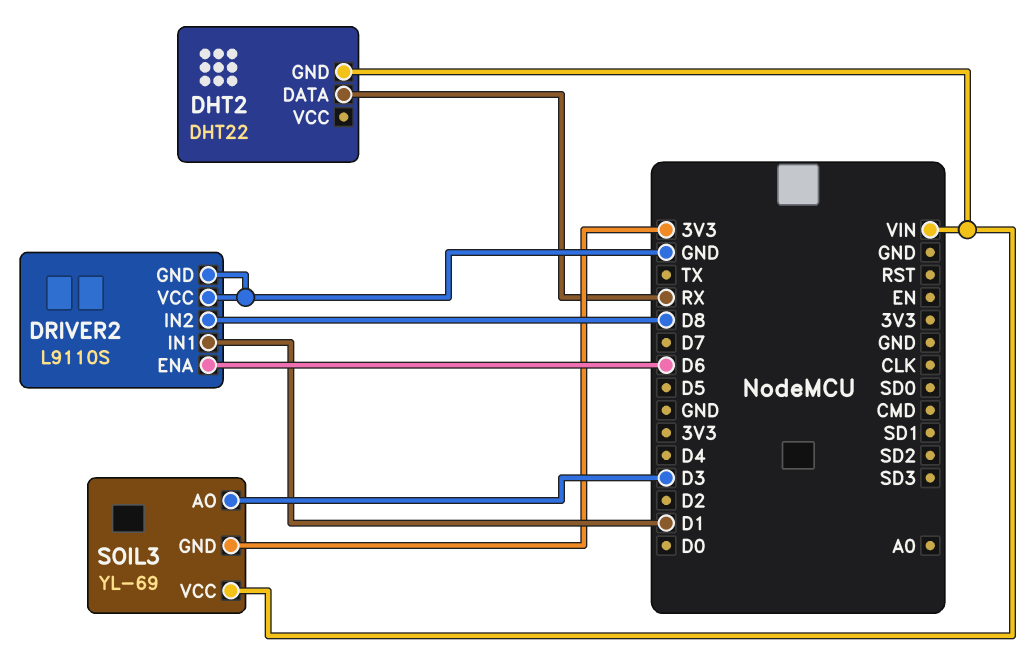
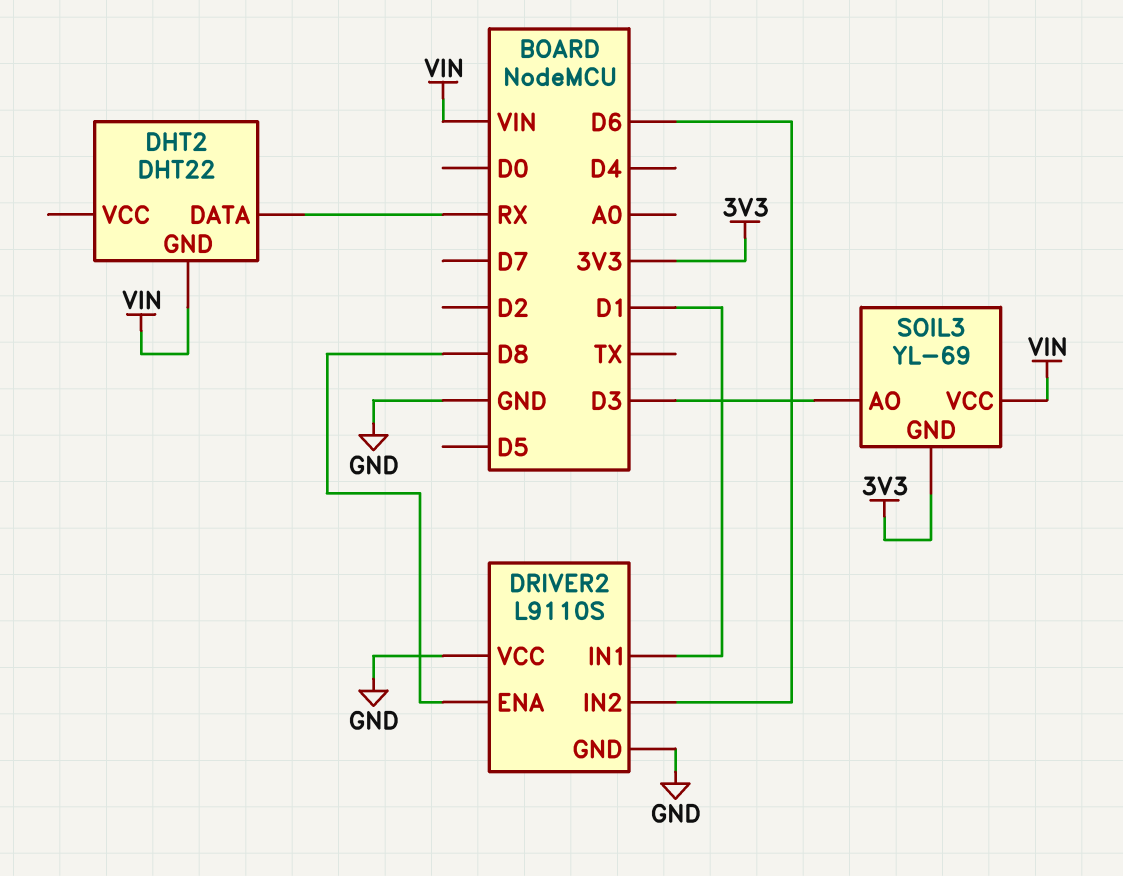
DRIVER2 pin ENA: D6 -> D8
DRIVER2 pin IN2: D8 -> D6

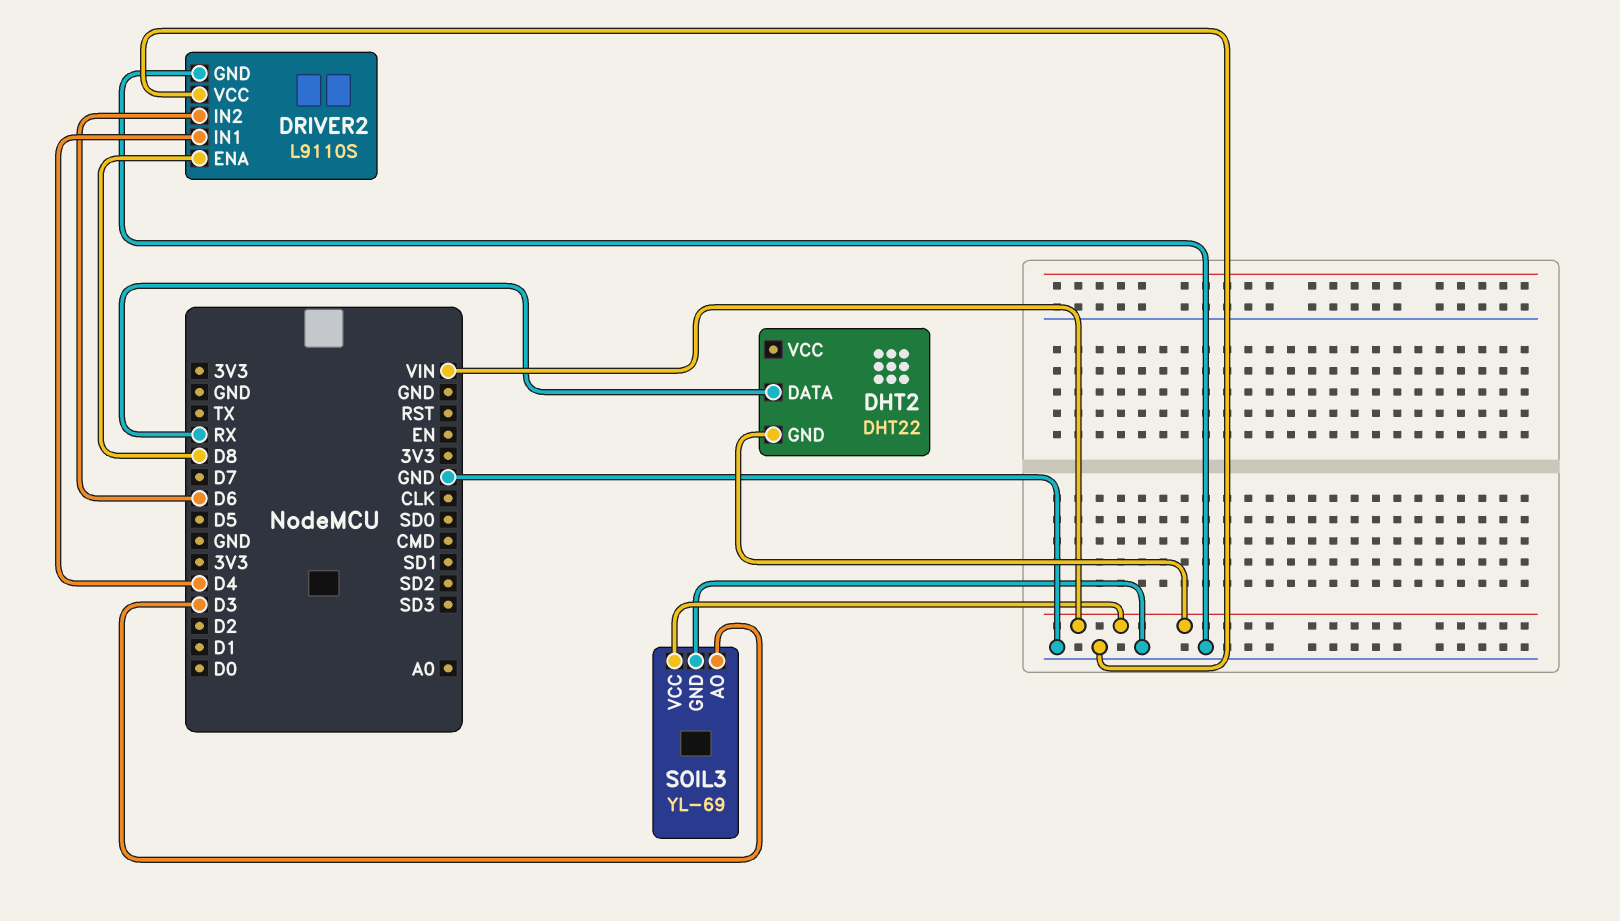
DRIVER2 pin IN1: D1 -> D4
SOIL3 pin GND: 3V3 -> GND

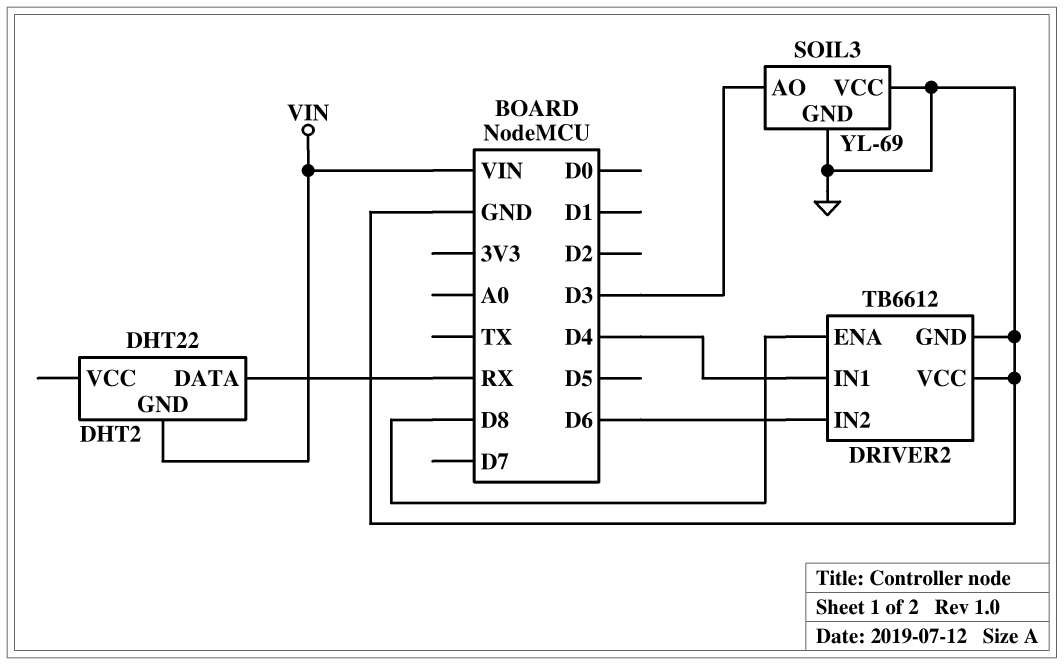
DRIVER2: L9110S -> TB6612
SOIL3 pin VCC: VIN -> GND

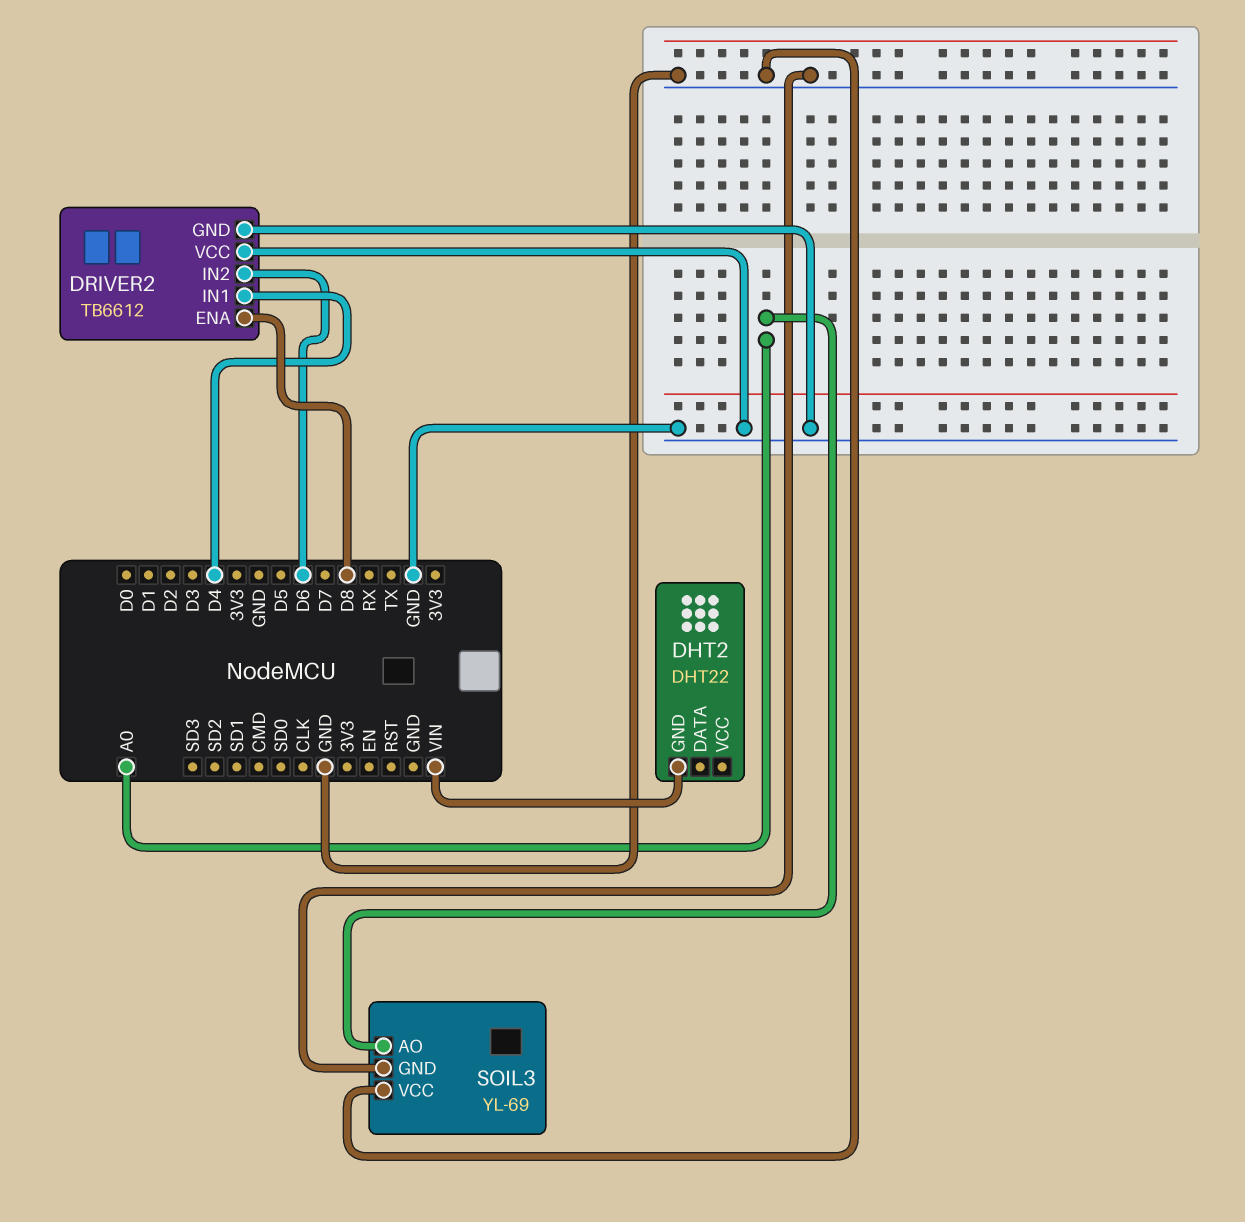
DHT2 pin DATA: RX -> none
SOIL3 pin AO: D3 -> A0

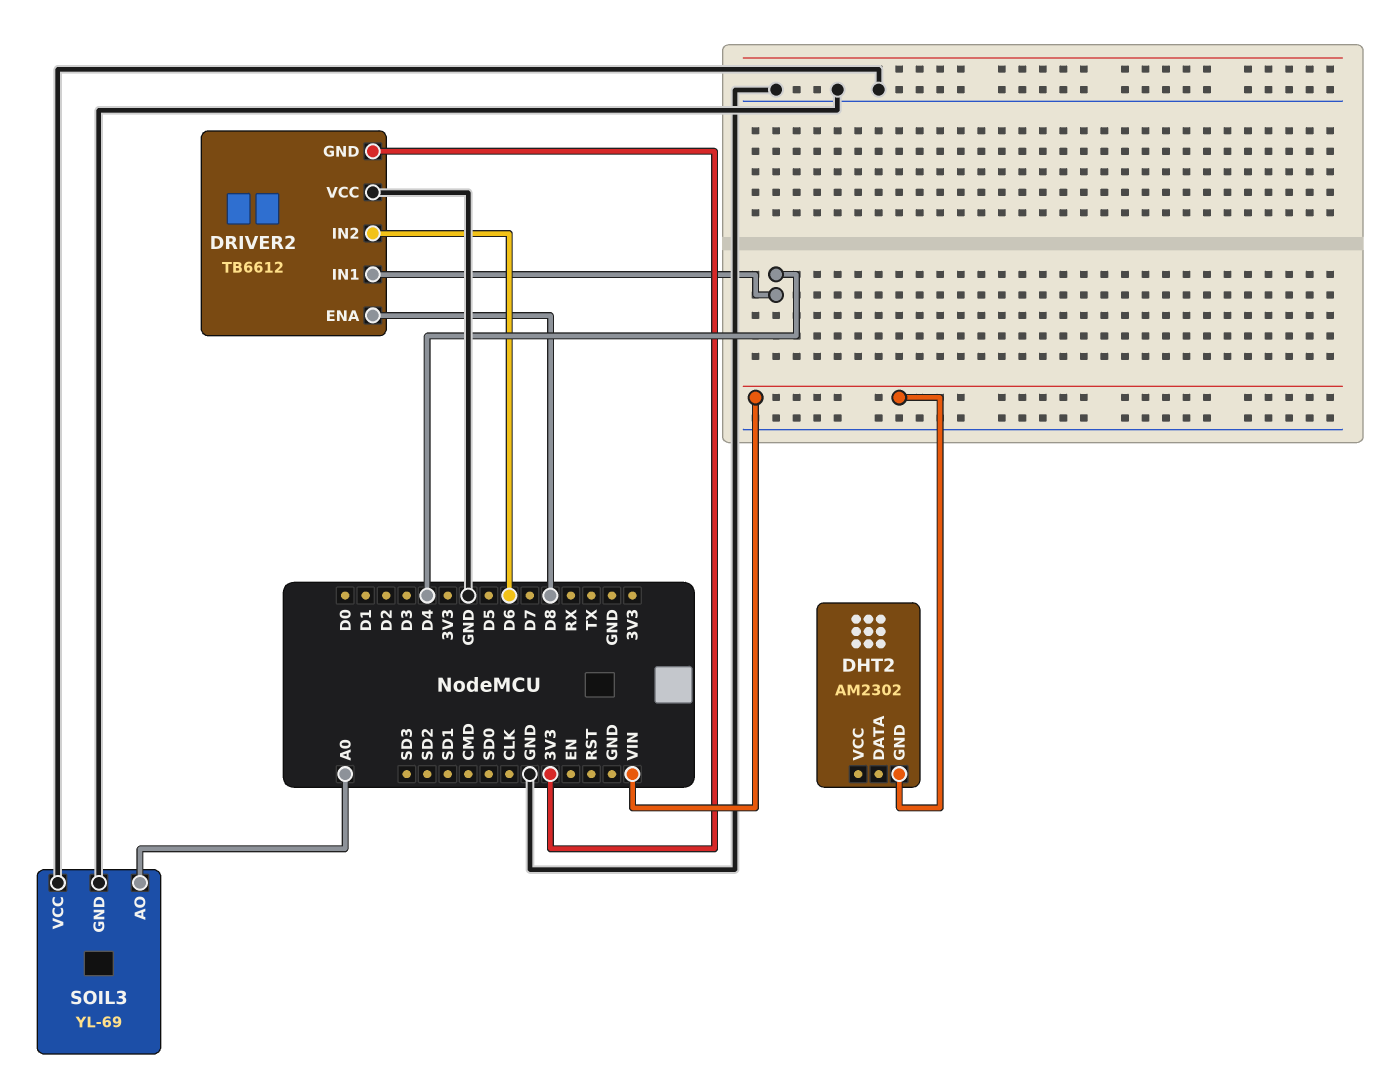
DHT2: DHT22 -> AM2302
DRIVER2 pin GND: GND -> 3V3

